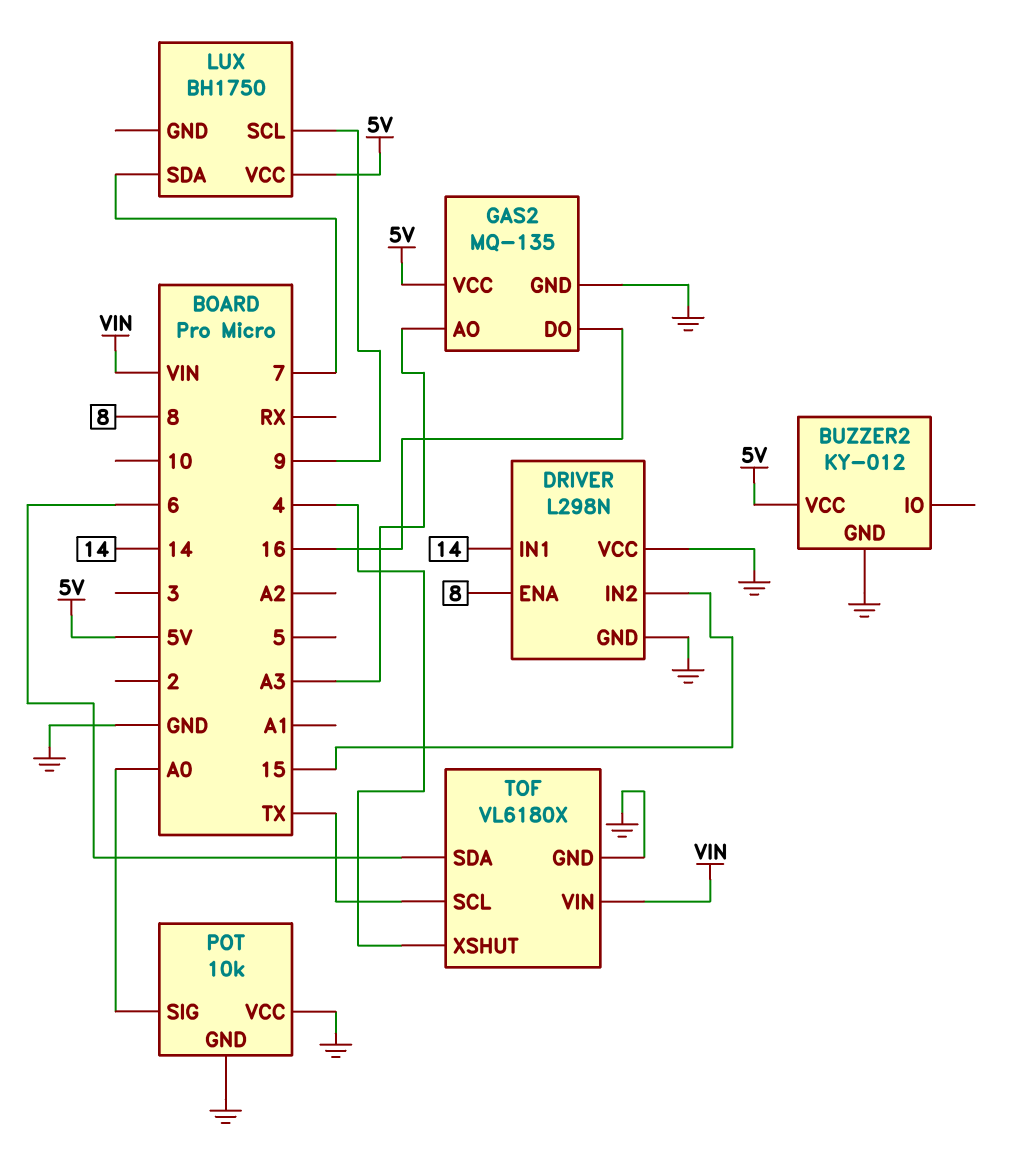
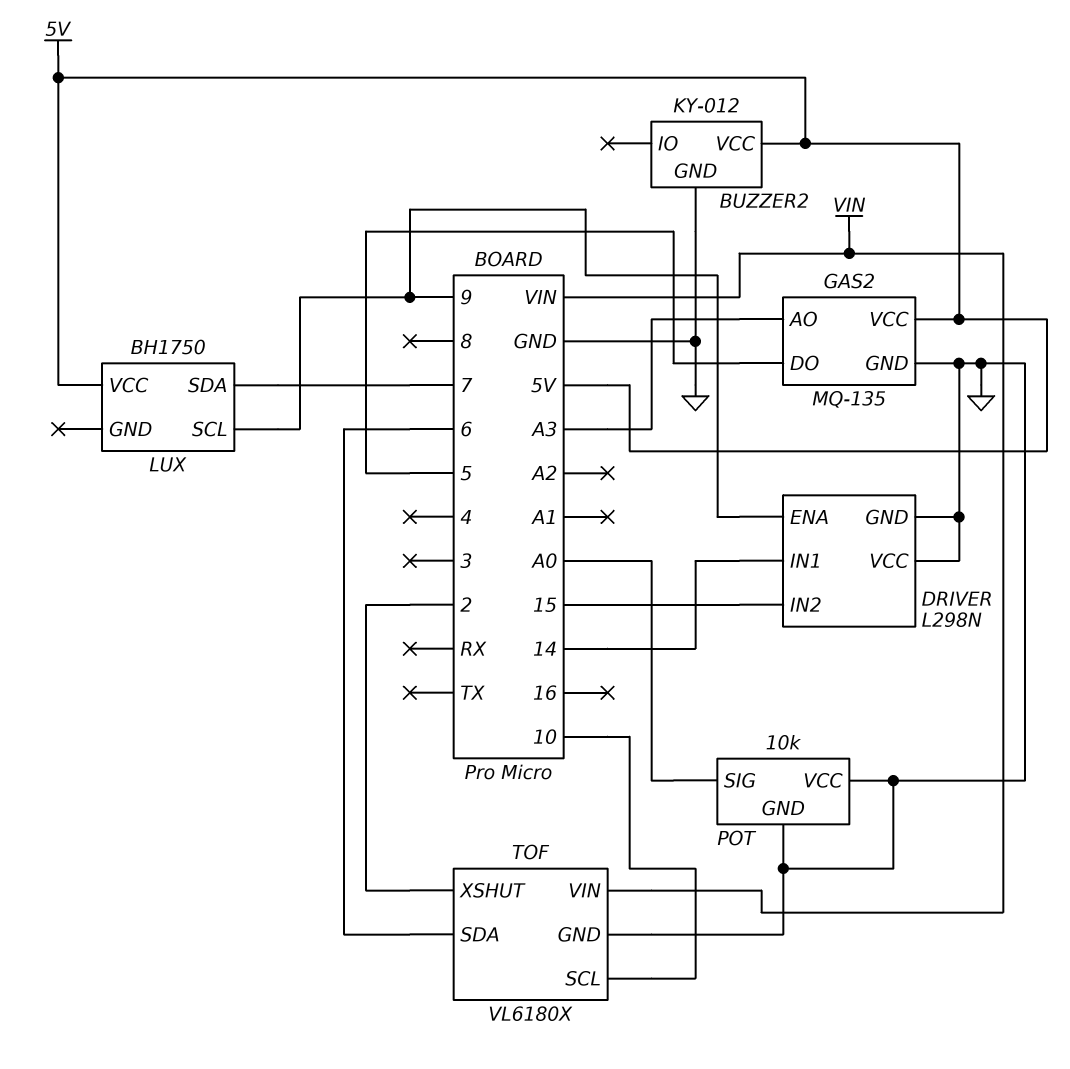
DRIVER pin ENA: 8 -> 9
GAS2 pin DO: 16 -> 5
TOF pin SCL: TX -> 10
TOF pin XSHUT: 4 -> 2

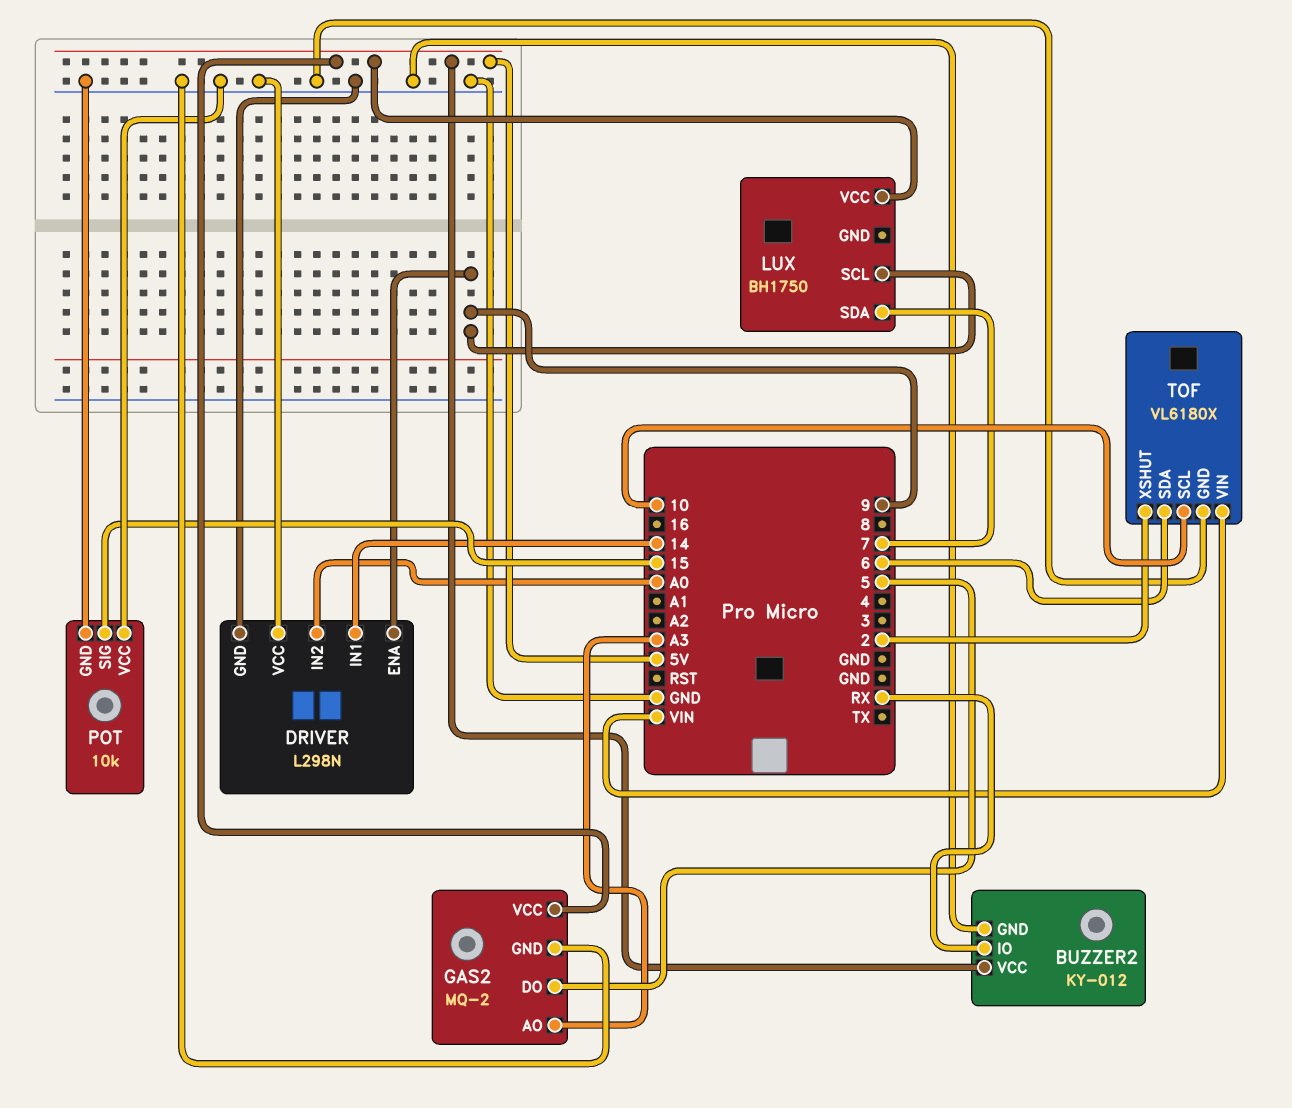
BUZZER2 pin IO: none -> RX
DRIVER pin IN2: 15 -> A0
GAS2: MQ-135 -> MQ-2
POT pin SIG: A0 -> 15

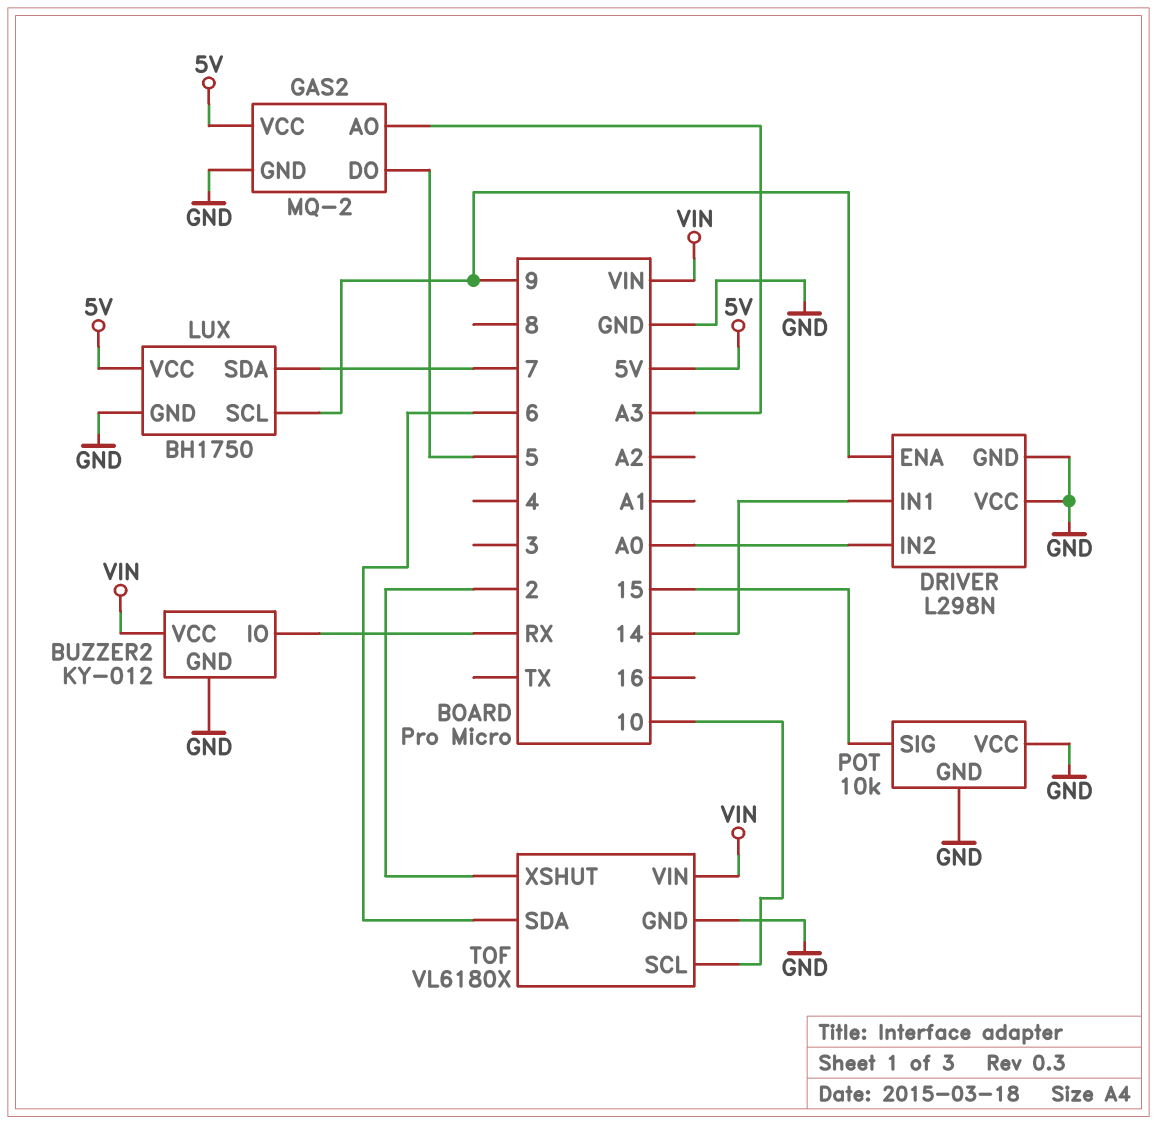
BUZZER2 pin VCC: 5V -> VIN
LUX pin GND: none -> GND

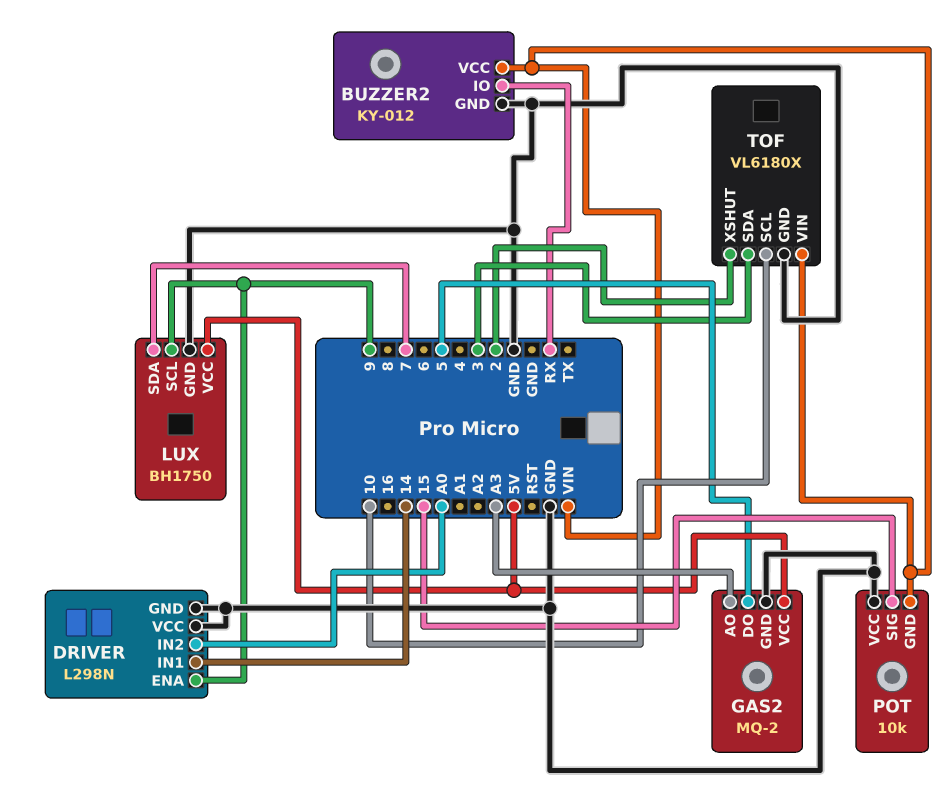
POT pin GND: GND -> VIN
TOF pin SDA: 6 -> 3

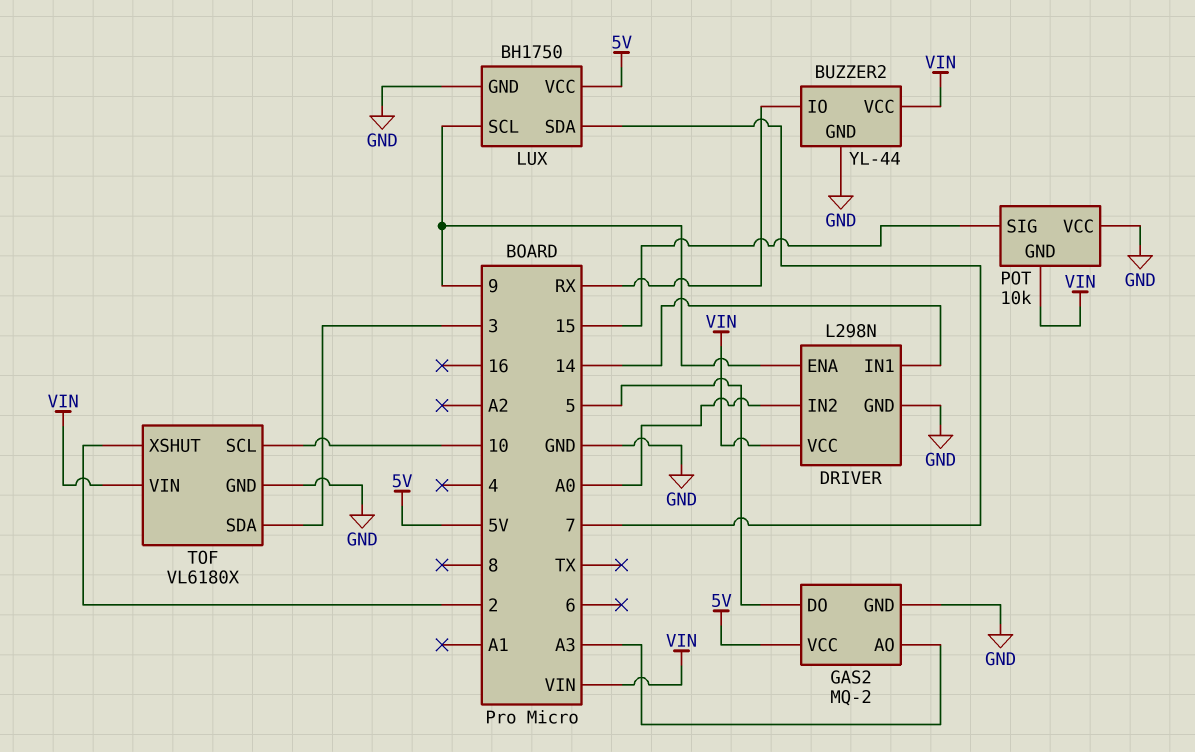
BUZZER2: KY-012 -> YL-44
DRIVER pin VCC: GND -> VIN

